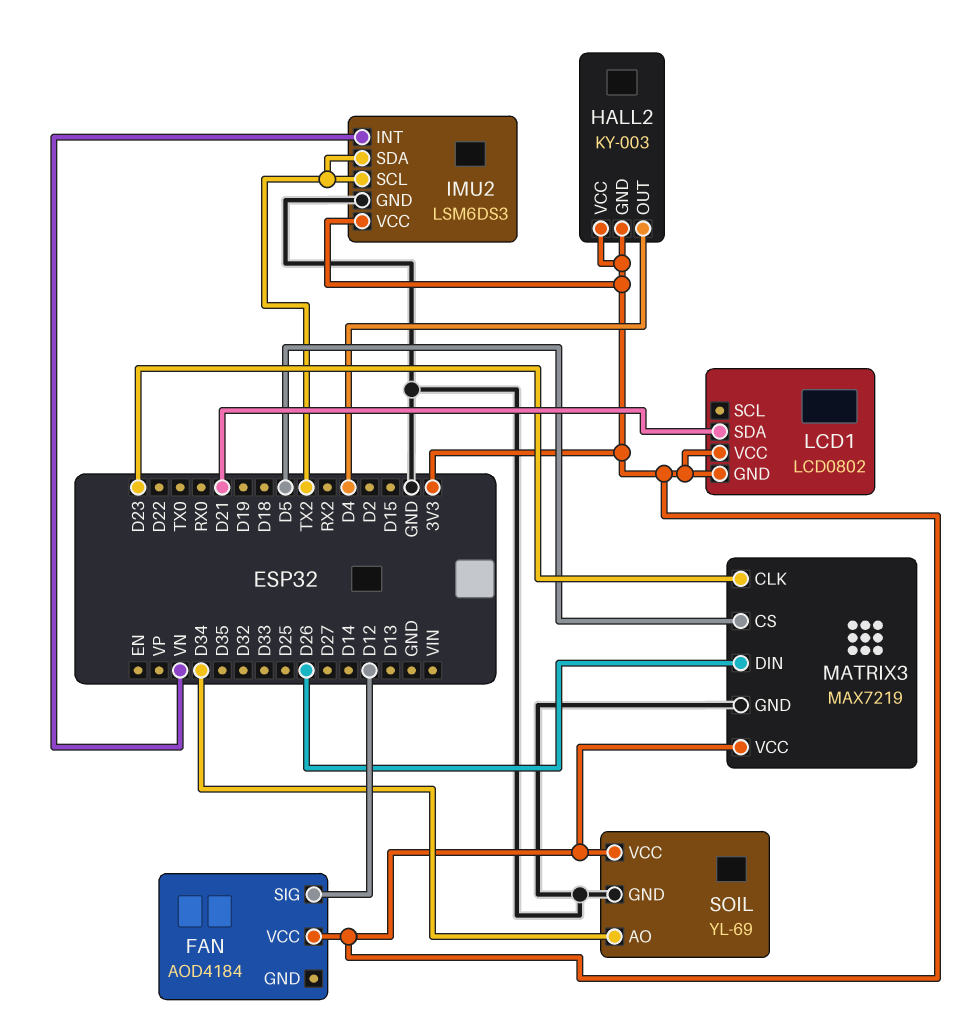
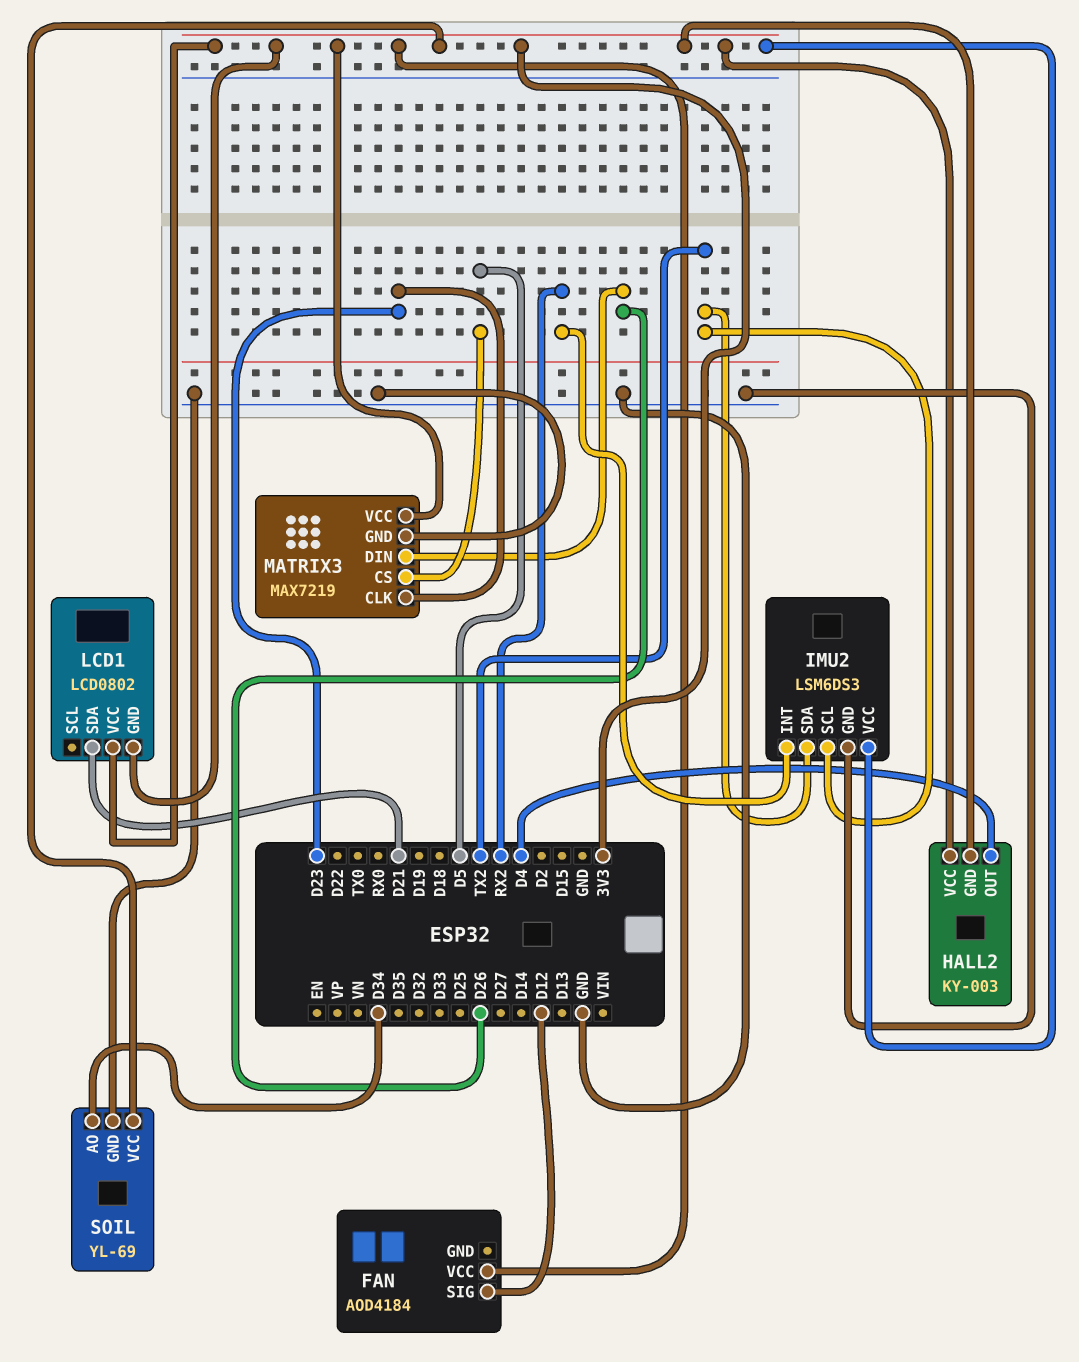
IMU2 pin INT: VN -> RX2

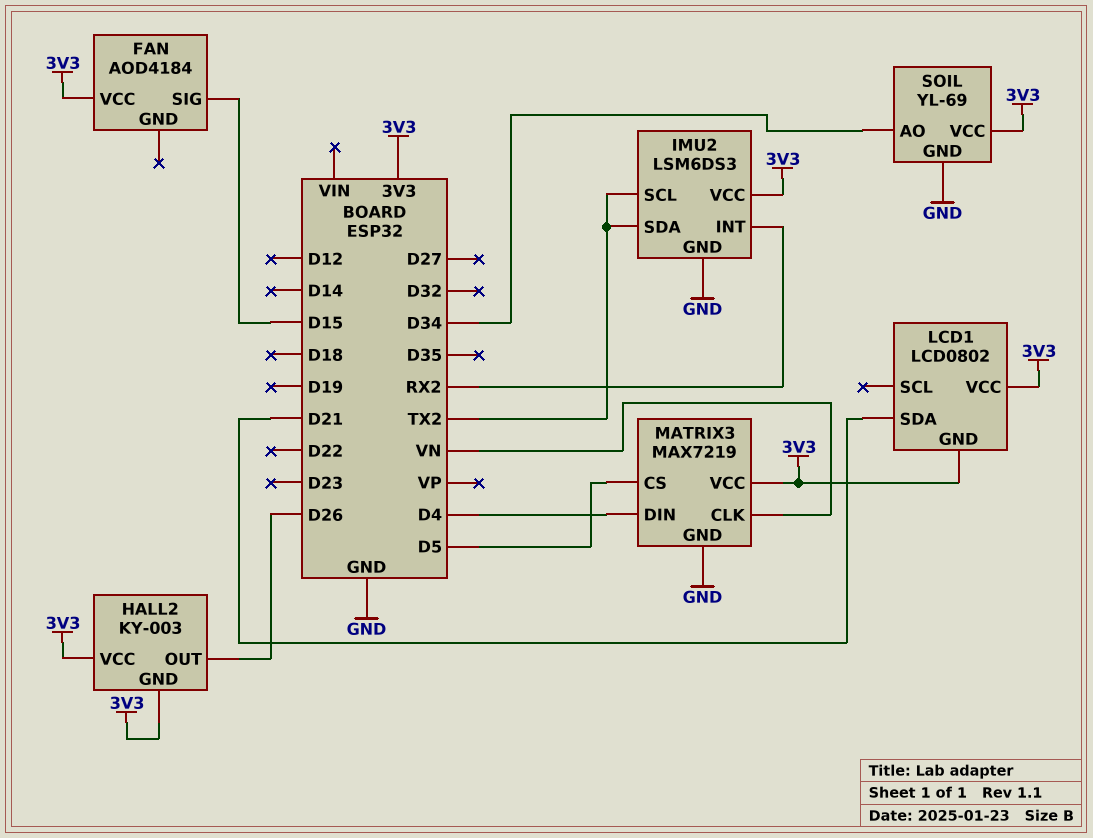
FAN pin SIG: D12 -> D15
HALL2 pin OUT: D4 -> D26
MATRIX3 pin CLK: D23 -> VN
MATRIX3 pin DIN: D26 -> D4

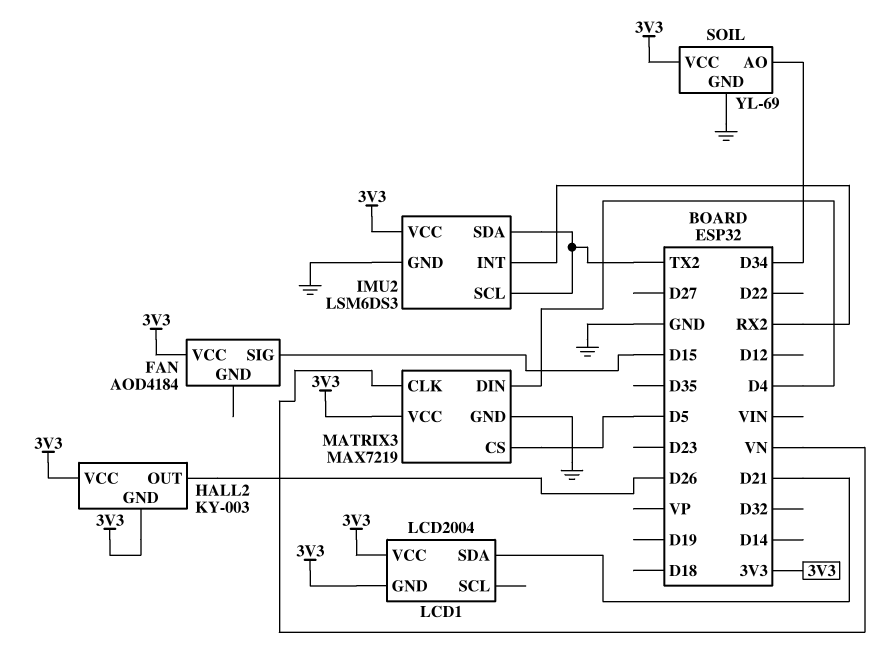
LCD1: LCD0802 -> LCD2004

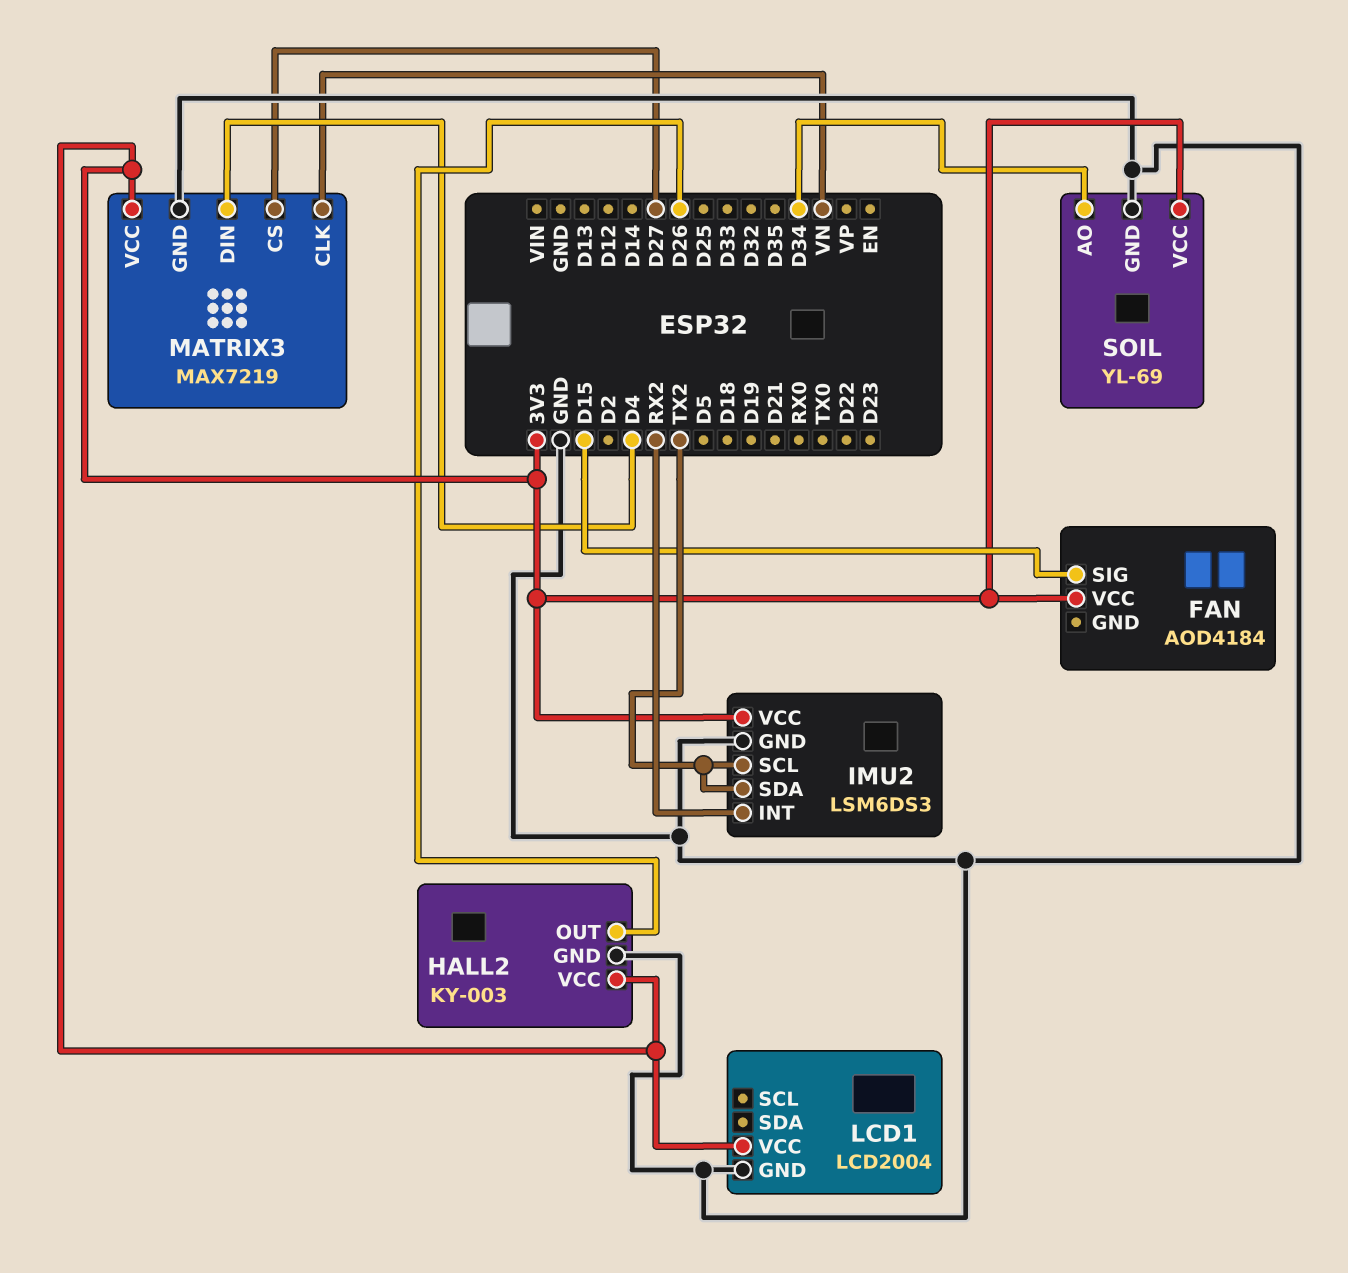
HALL2 pin GND: 3V3 -> GND
LCD1 pin GND: 3V3 -> GND
LCD1 pin SDA: D21 -> none
MATRIX3 pin CS: D5 -> D27

